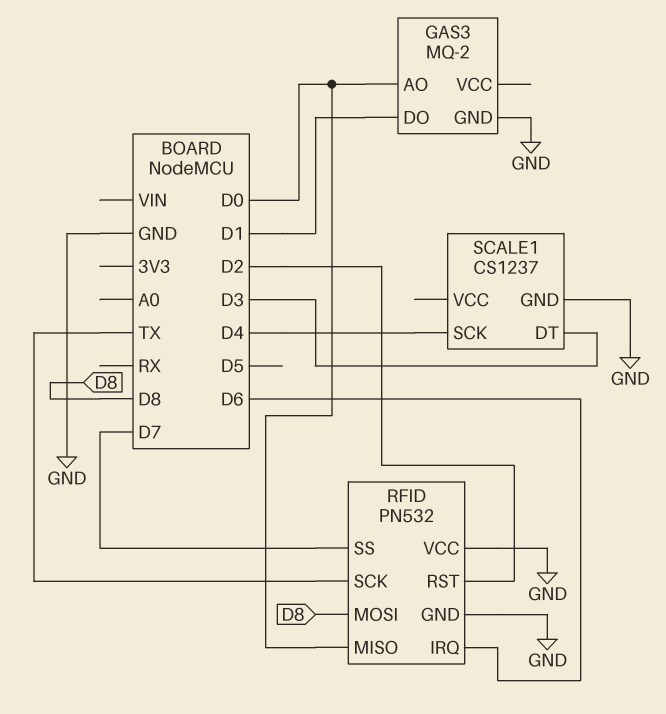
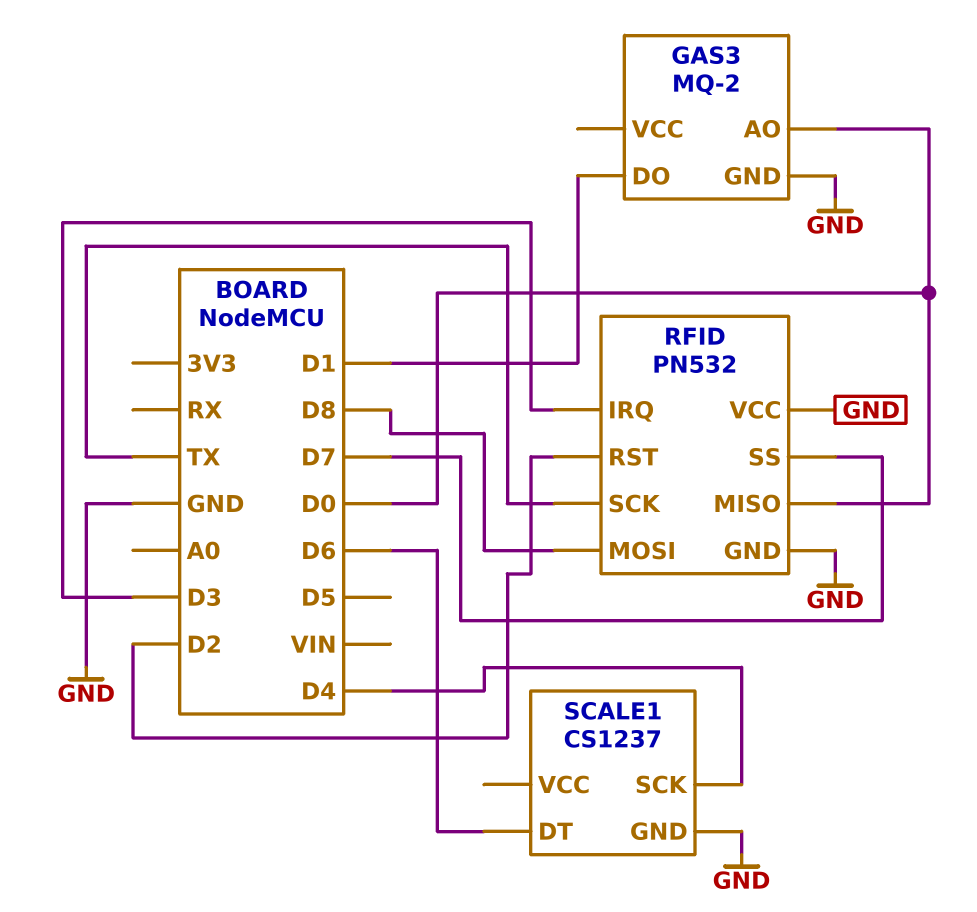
RFID pin IRQ: D6 -> D3
SCALE1 pin DT: D3 -> D6

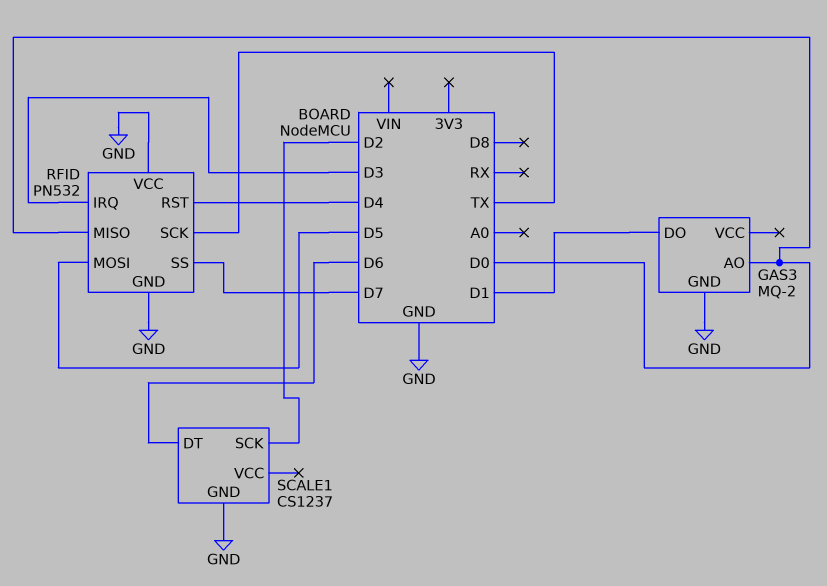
RFID pin MOSI: D8 -> D5
RFID pin RST: D2 -> D4
SCALE1 pin SCK: D4 -> D2

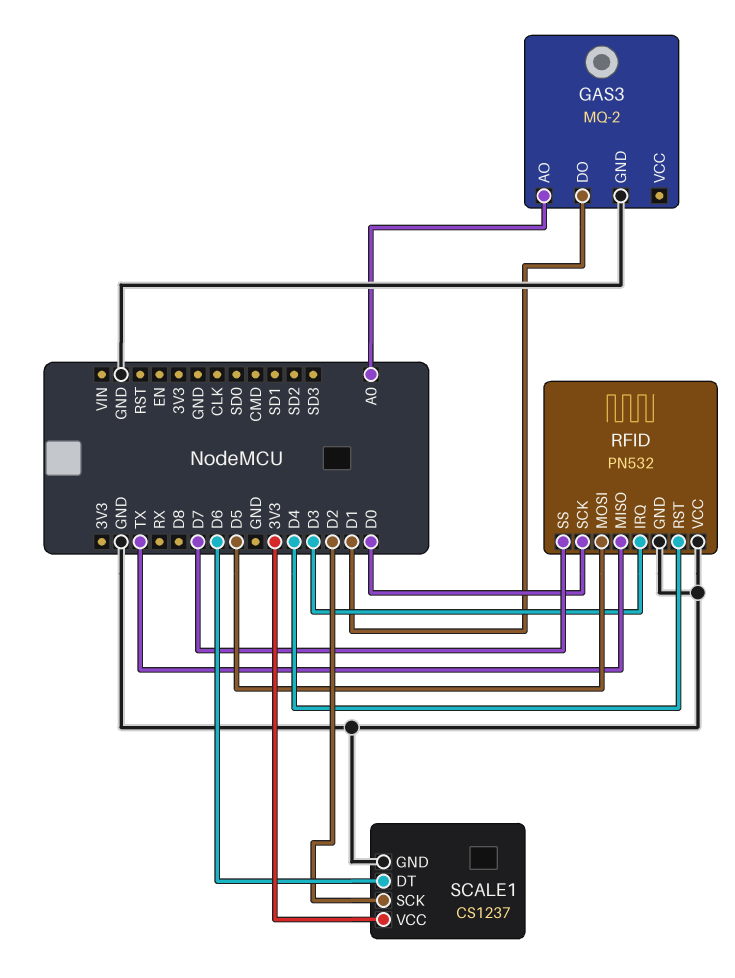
GAS3 pin AO: D0 -> A0
RFID pin MISO: D0 -> TX
RFID pin SCK: TX -> D0
SCALE1 pin VCC: none -> 3V3

